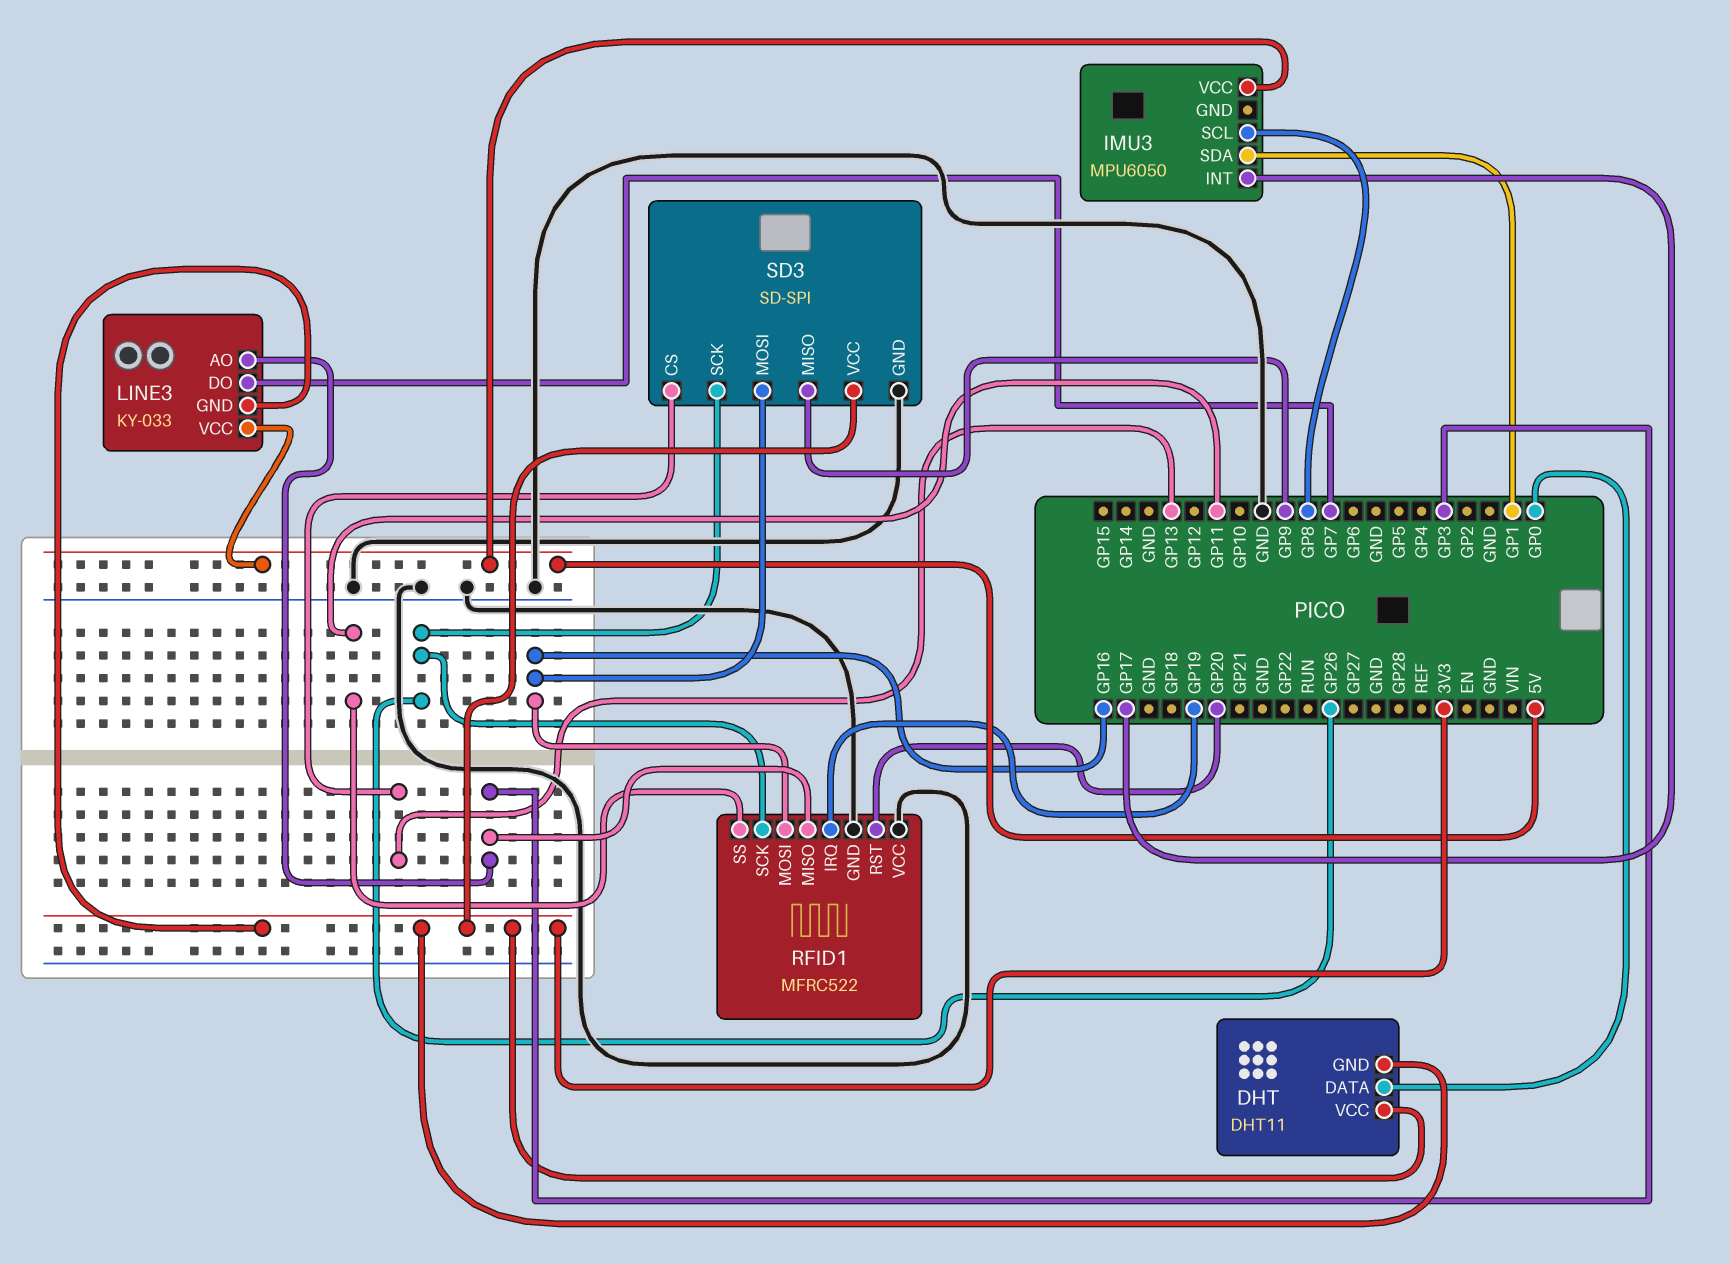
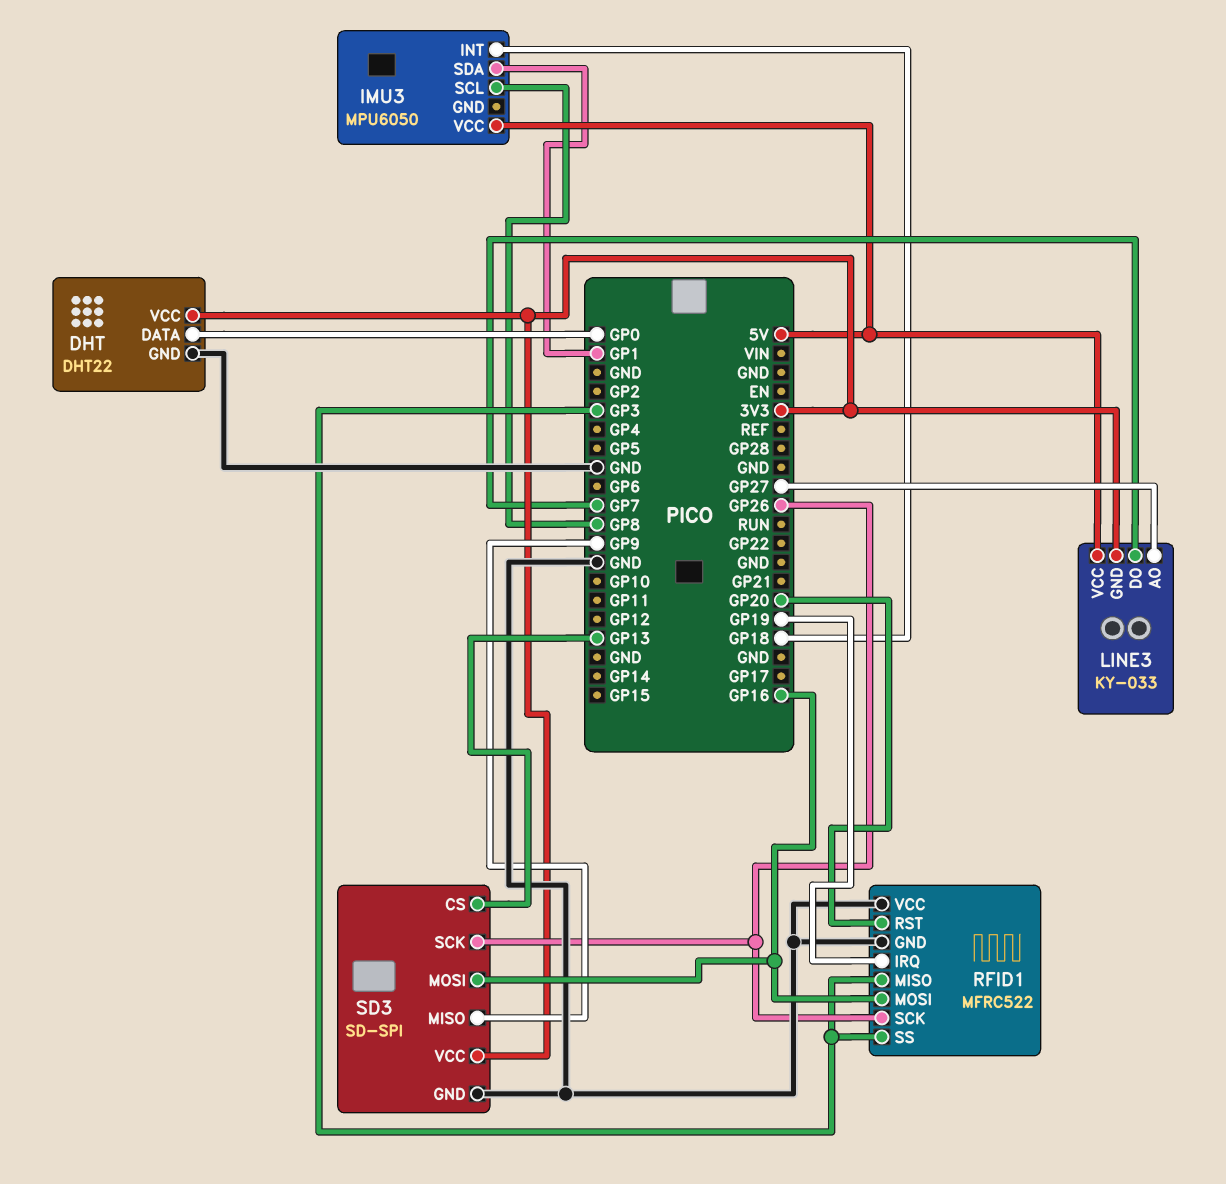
DHT: DHT11 -> DHT22
DHT pin GND: 3V3 -> GND
IMU3 pin INT: GP17 -> GP18
LINE3 pin AO: GP3 -> GP27
RFID1 pin SS: GP11 -> GP3

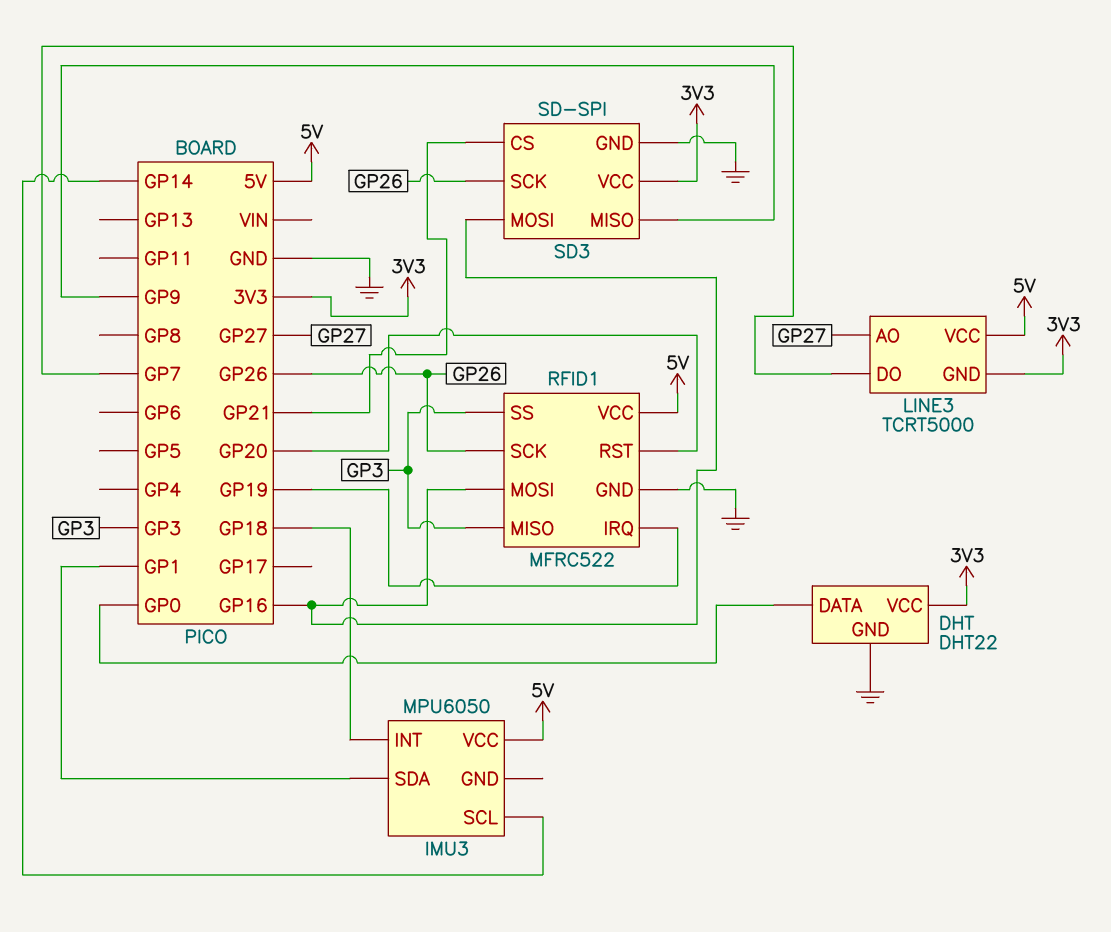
IMU3 pin SCL: GP8 -> GP14
LINE3: KY-033 -> TCRT5000
RFID1 pin VCC: GND -> 5V
SD3 pin CS: GP13 -> GP21

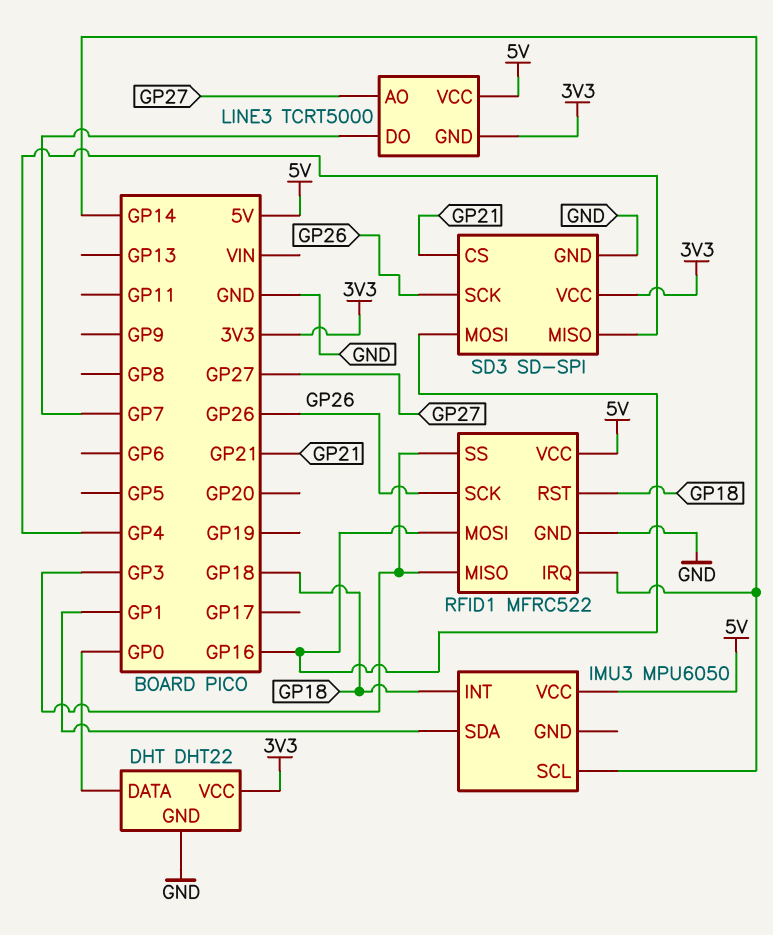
RFID1 pin IRQ: GP19 -> GP14
RFID1 pin RST: GP20 -> GP18
SD3 pin MISO: GP9 -> GP4

